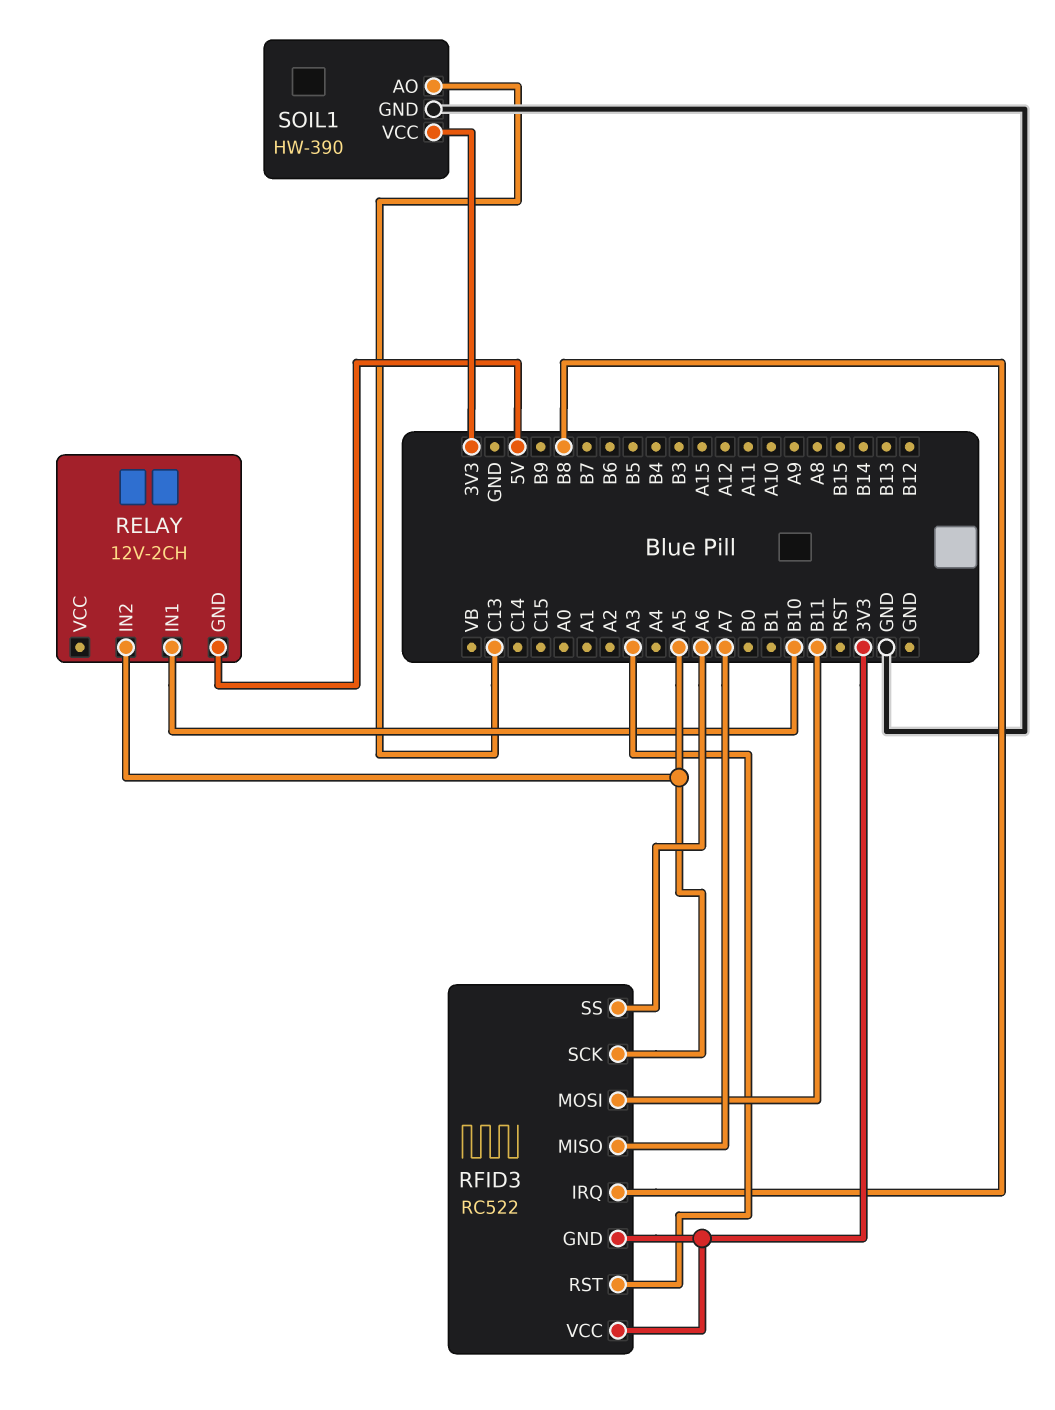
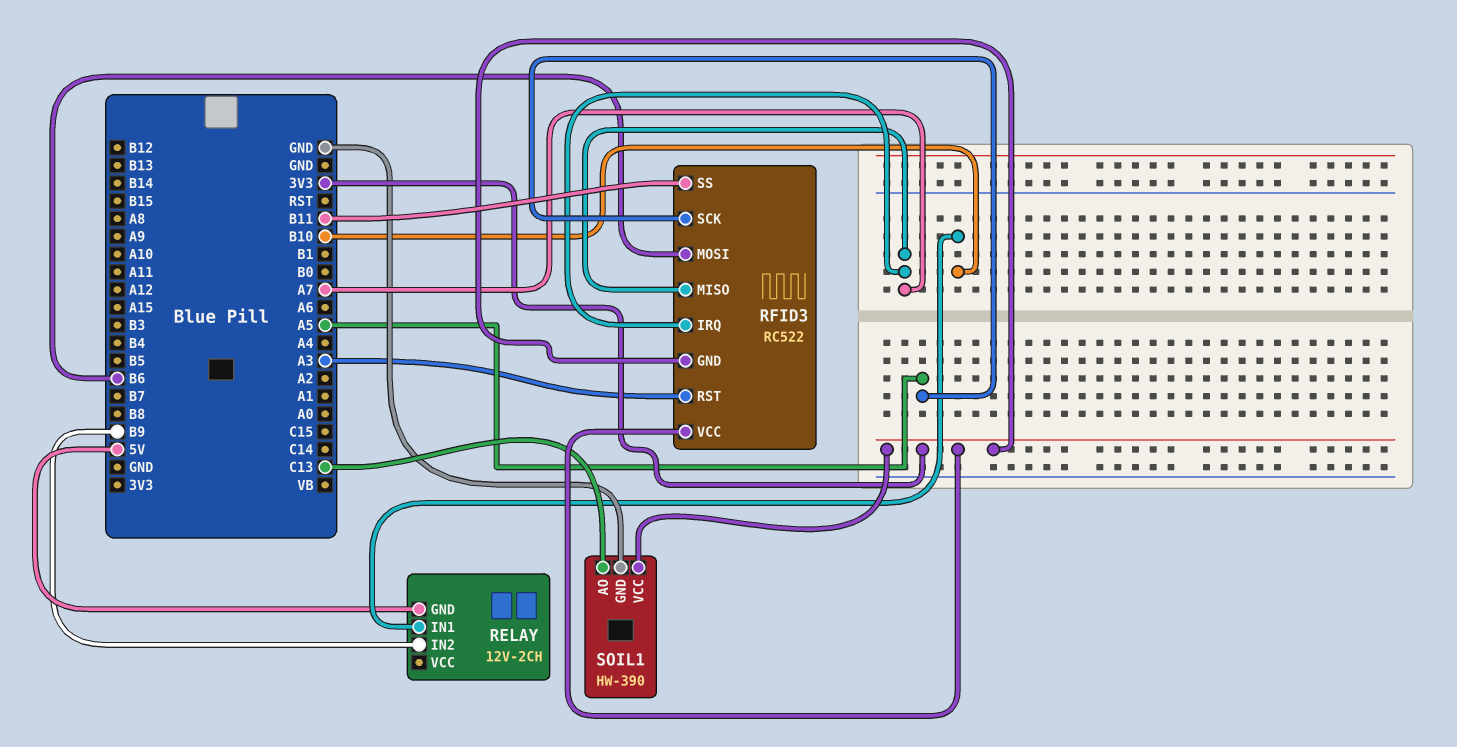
RELAY pin IN2: A5 -> B9
RFID3 pin IRQ: B8 -> A7
RFID3 pin MOSI: B11 -> B6
RFID3 pin SS: A6 -> B11

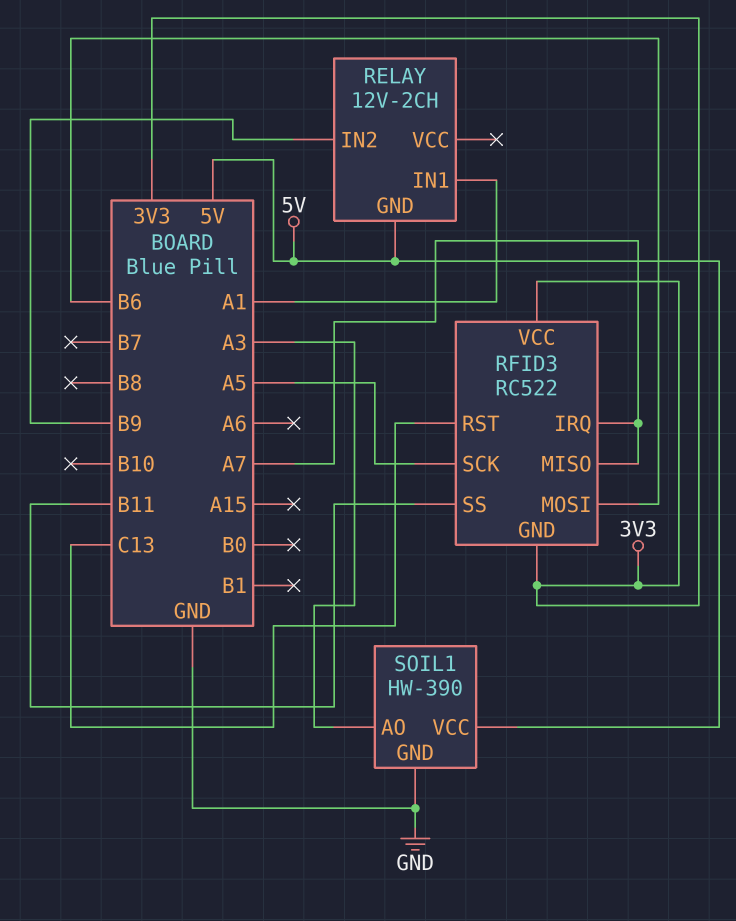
RELAY pin IN1: B10 -> A1
RFID3 pin RST: A3 -> C13
SOIL1 pin AO: C13 -> A3
SOIL1 pin VCC: 3V3 -> 5V

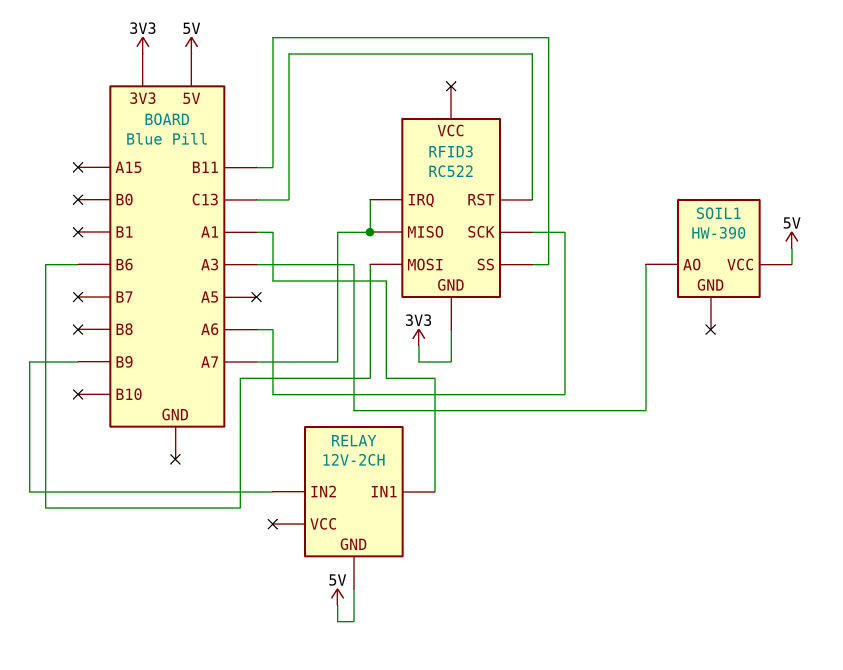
RFID3 pin SCK: A5 -> A6
RFID3 pin VCC: 3V3 -> none
SOIL1 pin GND: GND -> none

